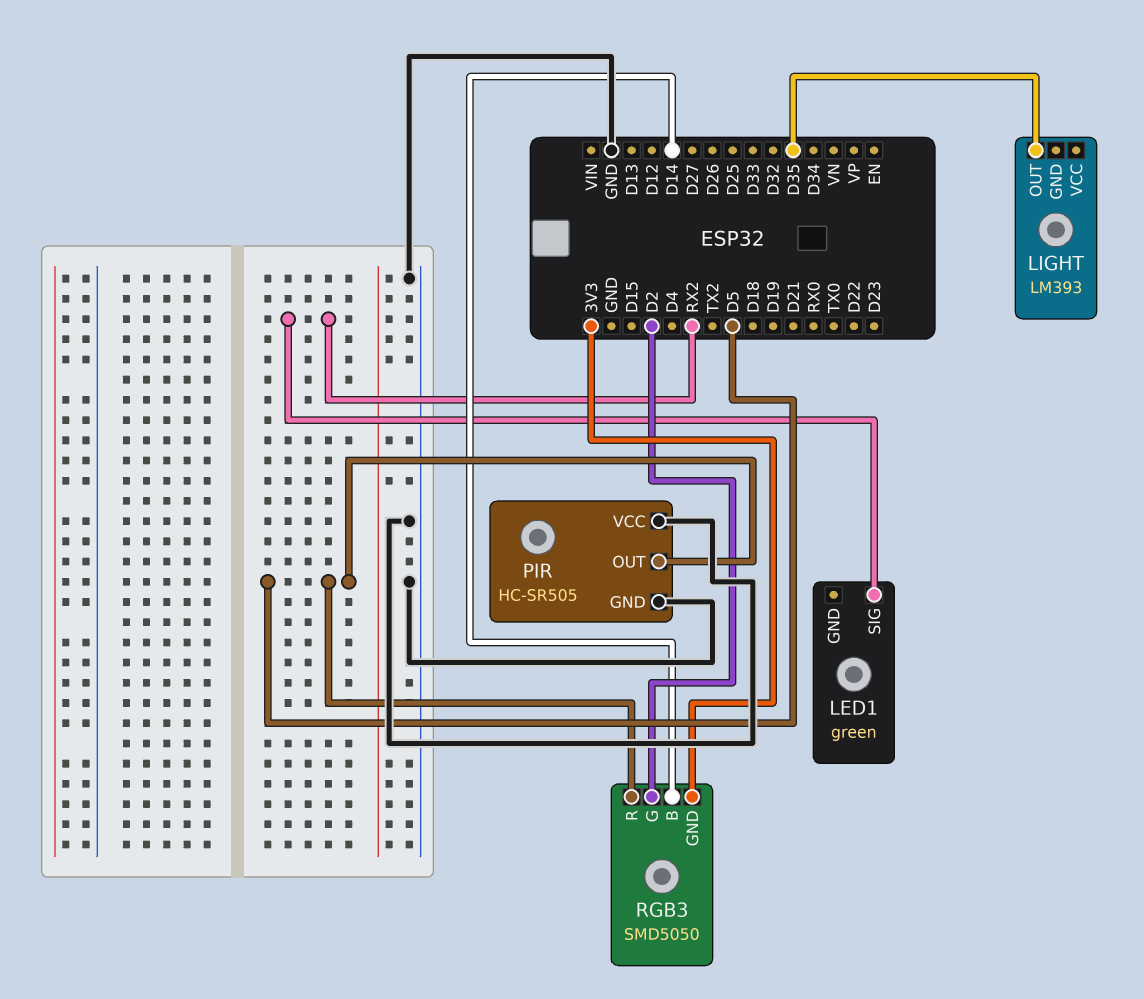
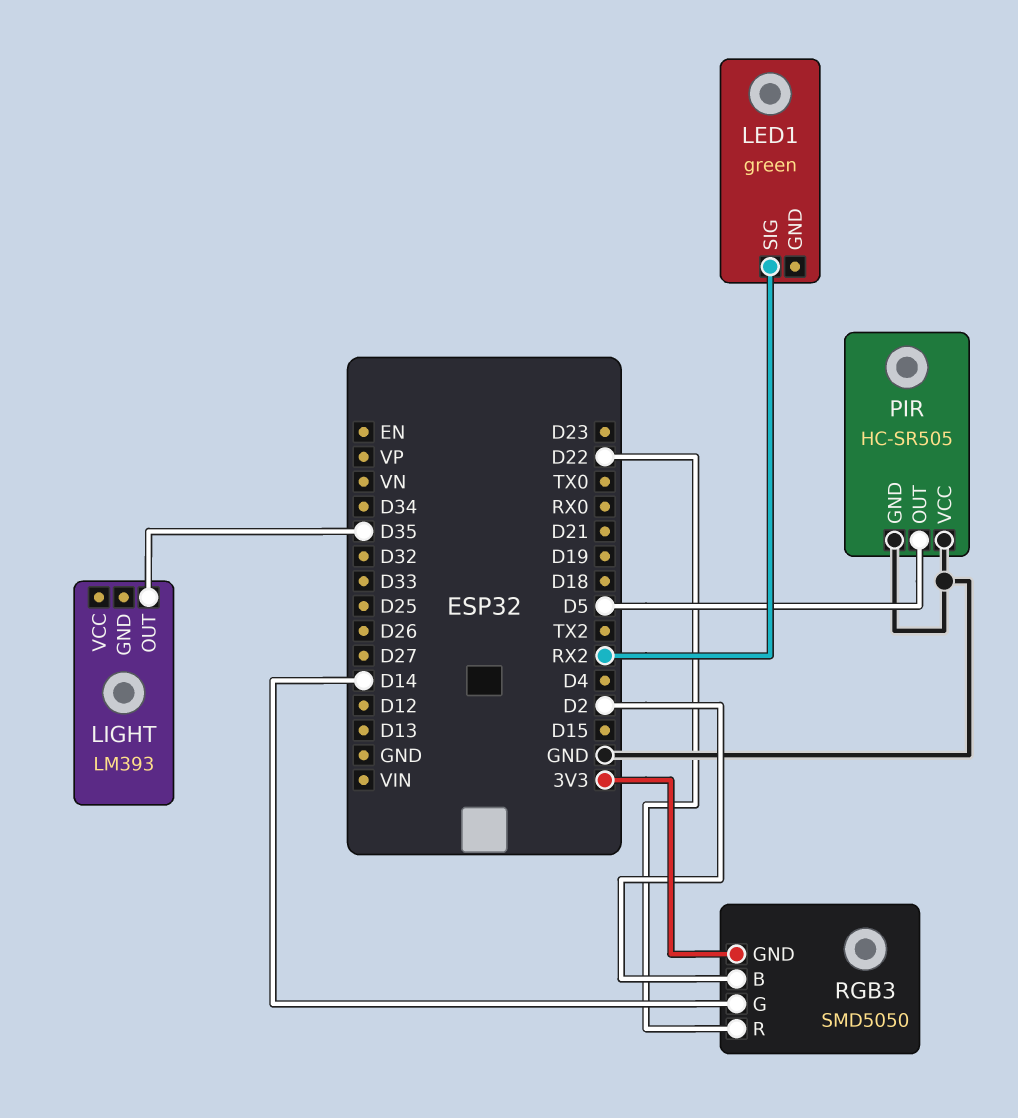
RGB3 pin B: D14 -> D2
RGB3 pin G: D2 -> D14
RGB3 pin R: D5 -> D22

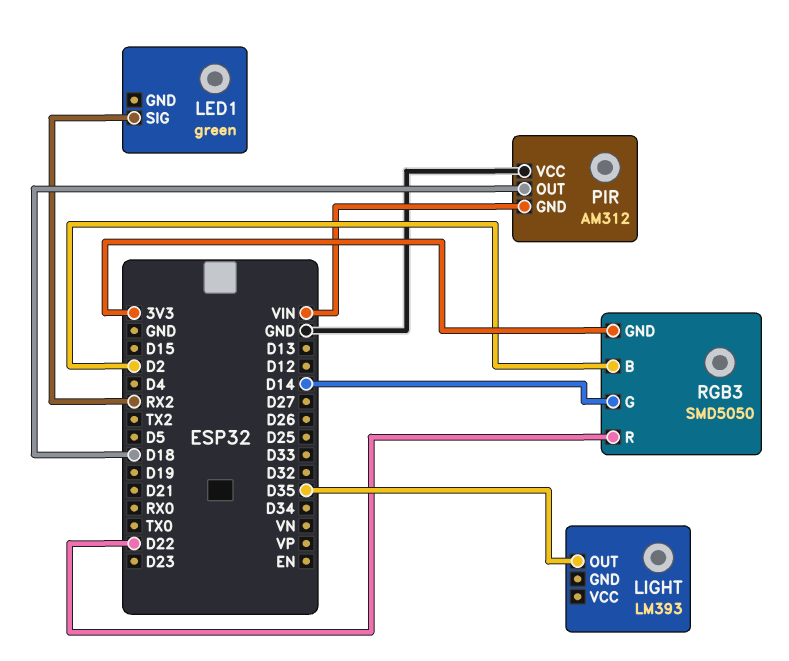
PIR: HC-SR505 -> AM312
PIR pin GND: GND -> VIN
PIR pin OUT: D5 -> D18

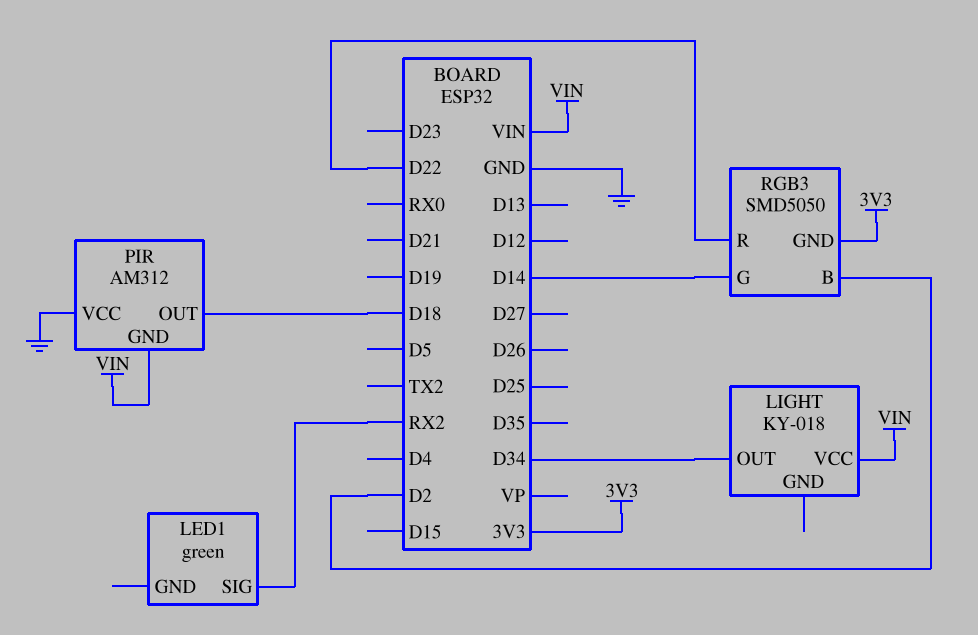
LIGHT: LM393 -> KY-018
LIGHT pin OUT: D35 -> D34
LIGHT pin VCC: none -> VIN

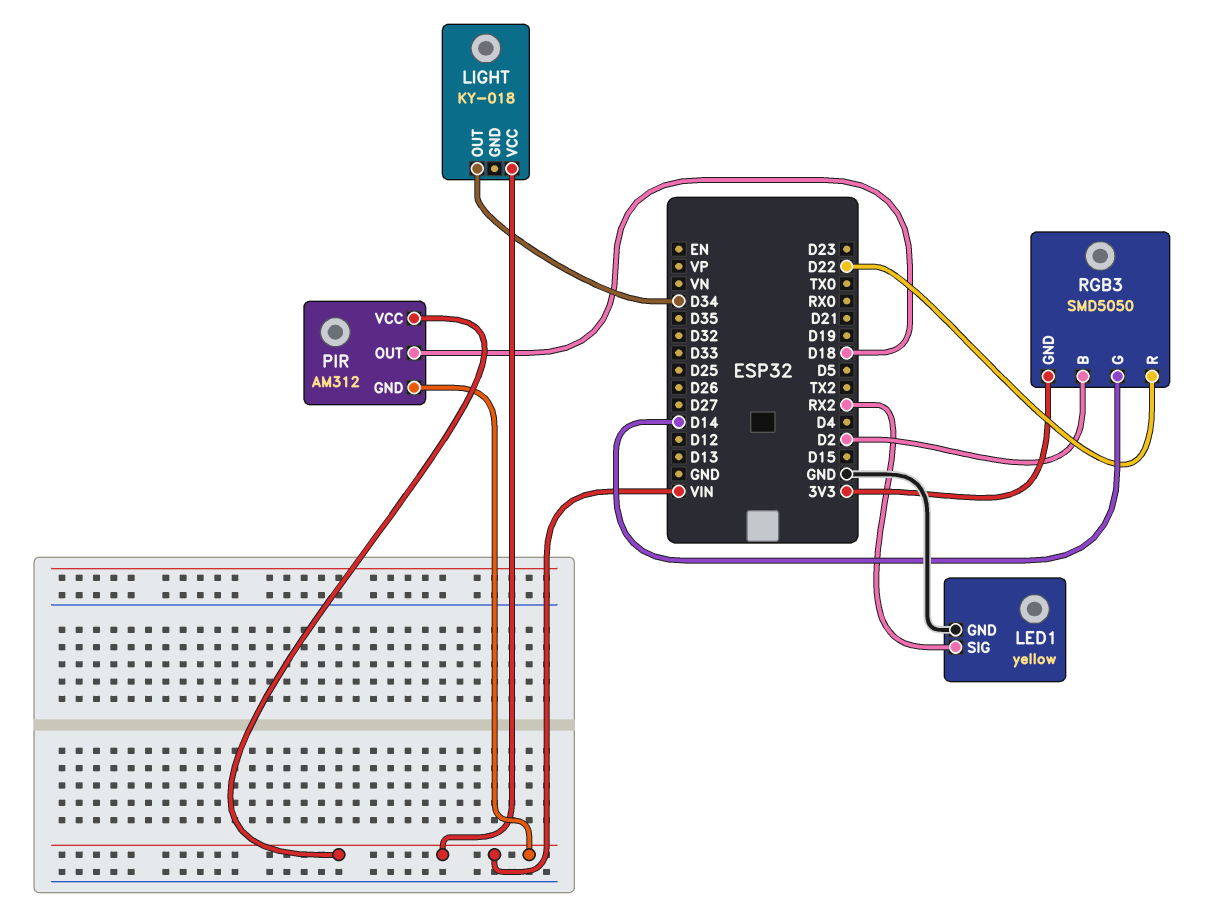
LED1: green -> yellow
LED1 pin GND: none -> GND
PIR pin VCC: GND -> VIN

